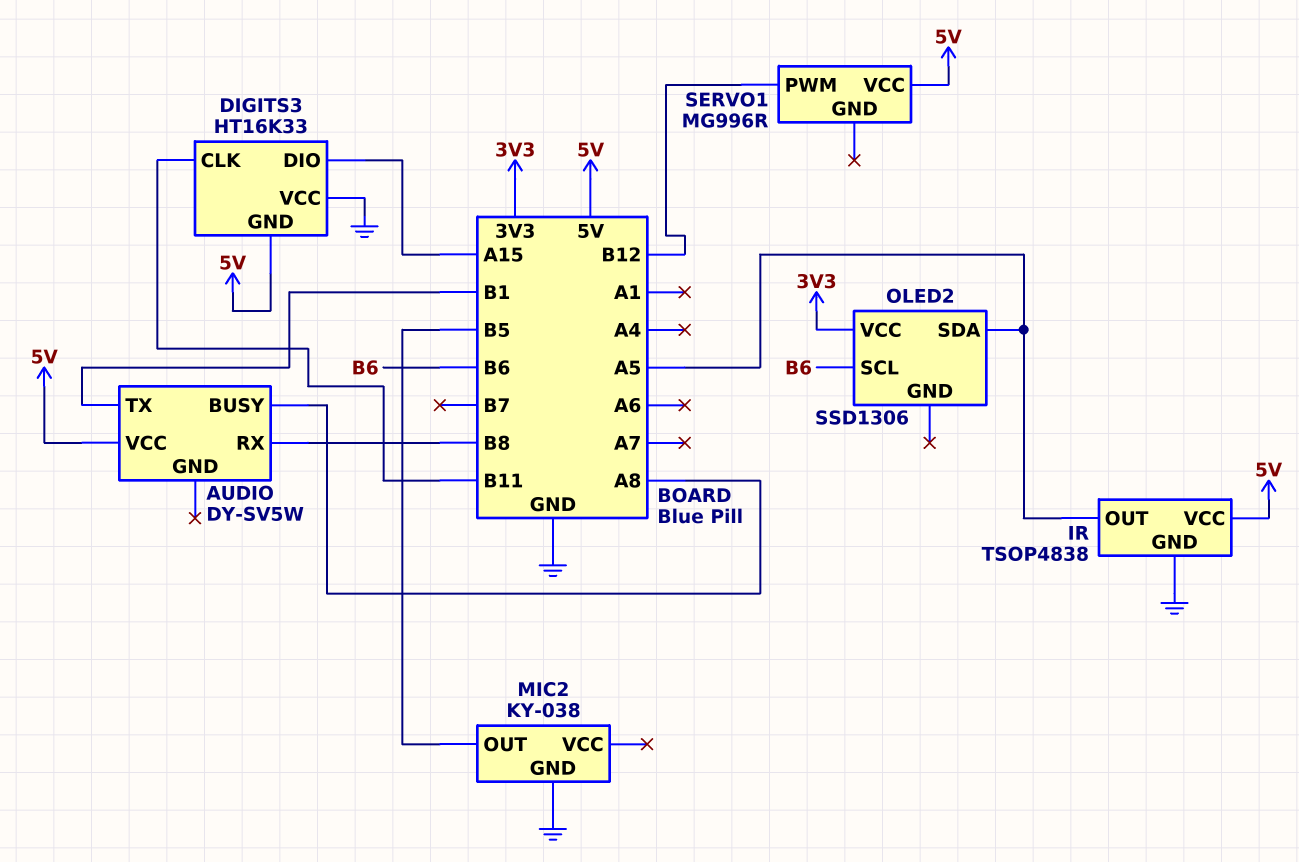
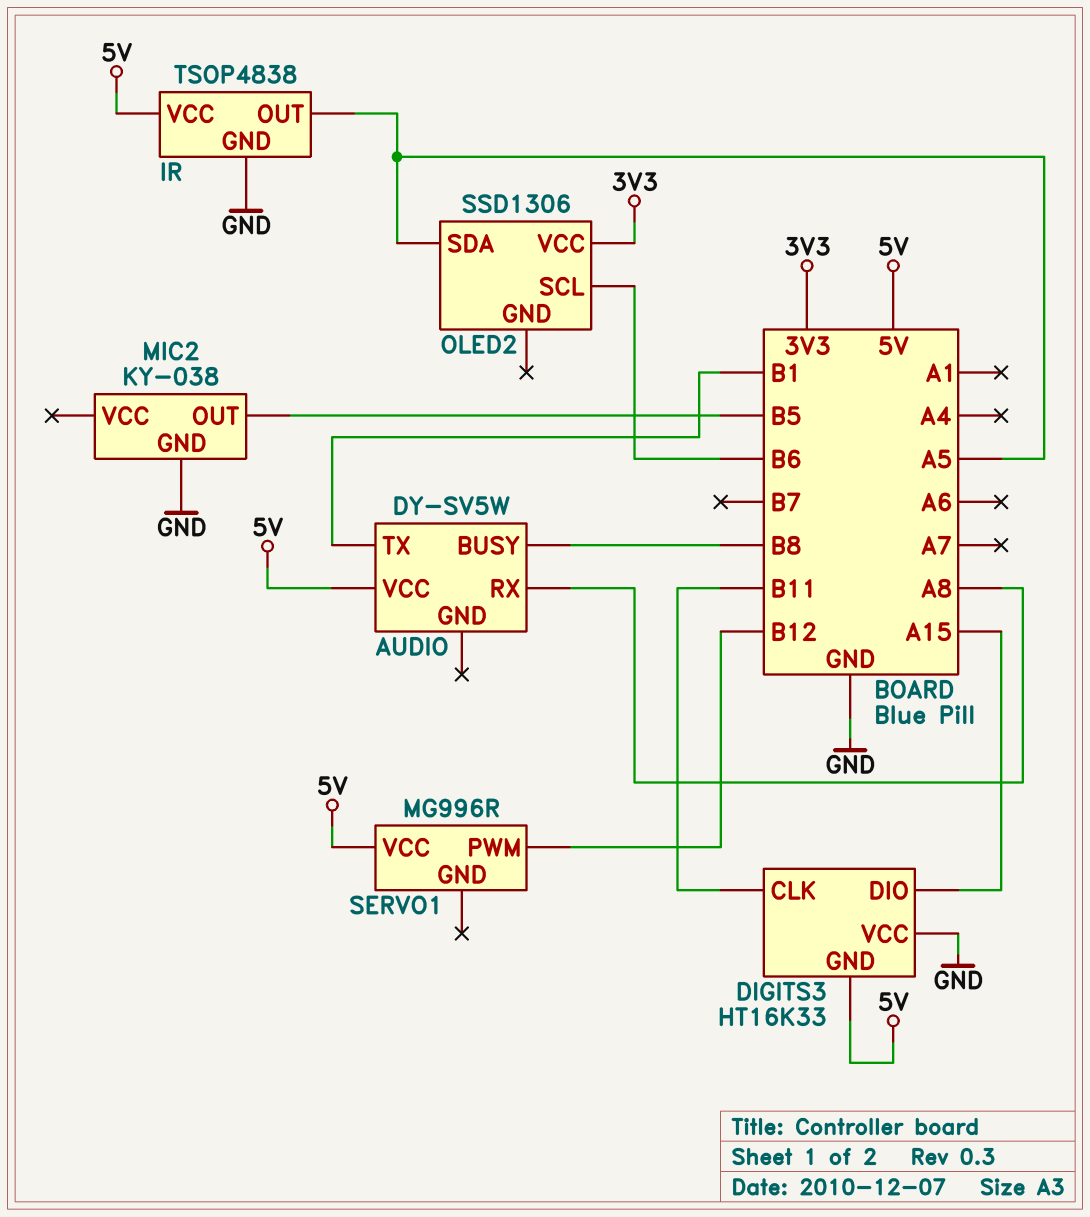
AUDIO pin BUSY: A8 -> B8
AUDIO pin RX: B8 -> A8

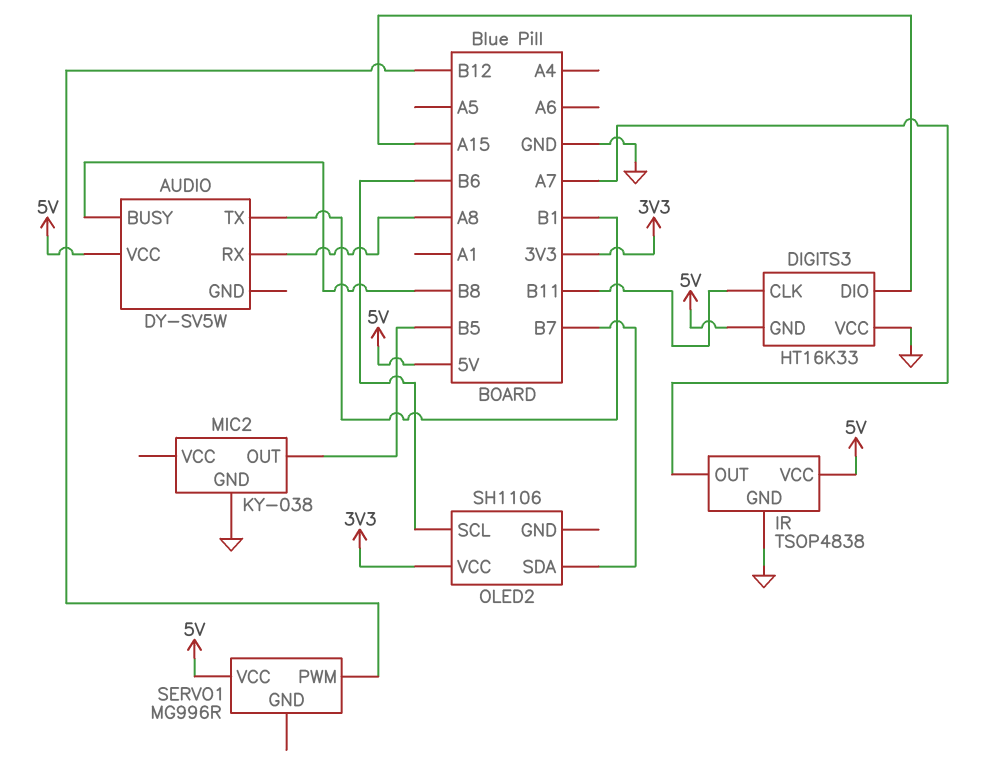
IR pin OUT: A5 -> A7
OLED2: SSD1306 -> SH1106
OLED2 pin SDA: A5 -> B7

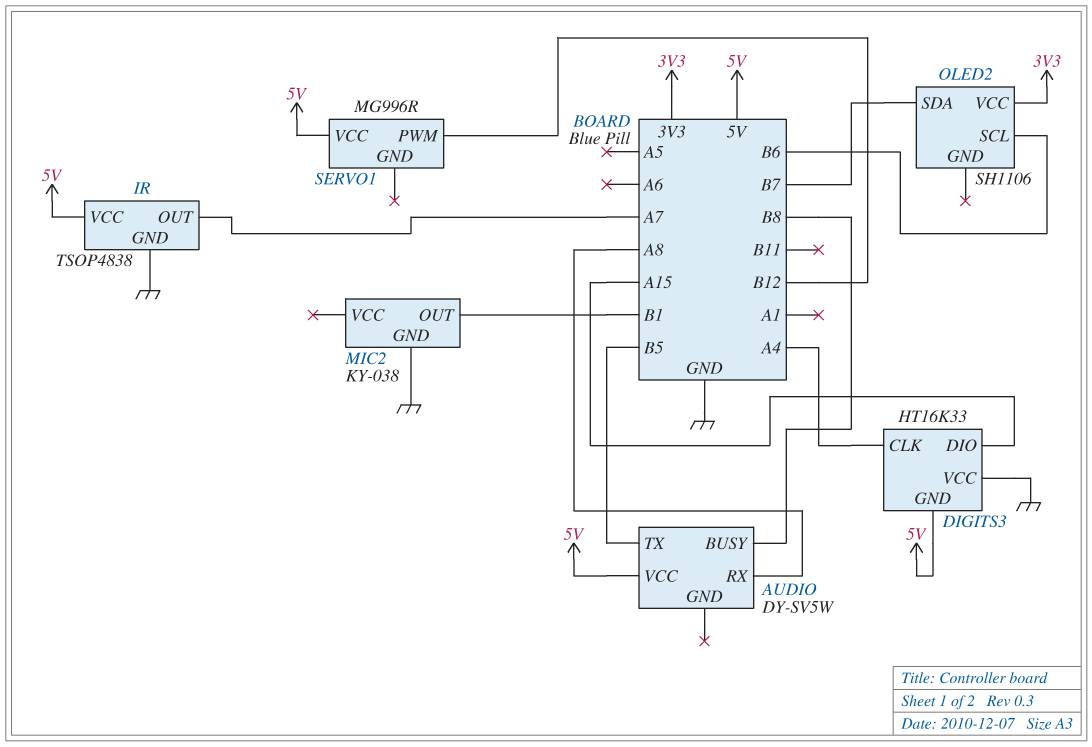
AUDIO pin TX: B1 -> B5
DIGITS3 pin CLK: B11 -> A4
MIC2 pin OUT: B5 -> B1

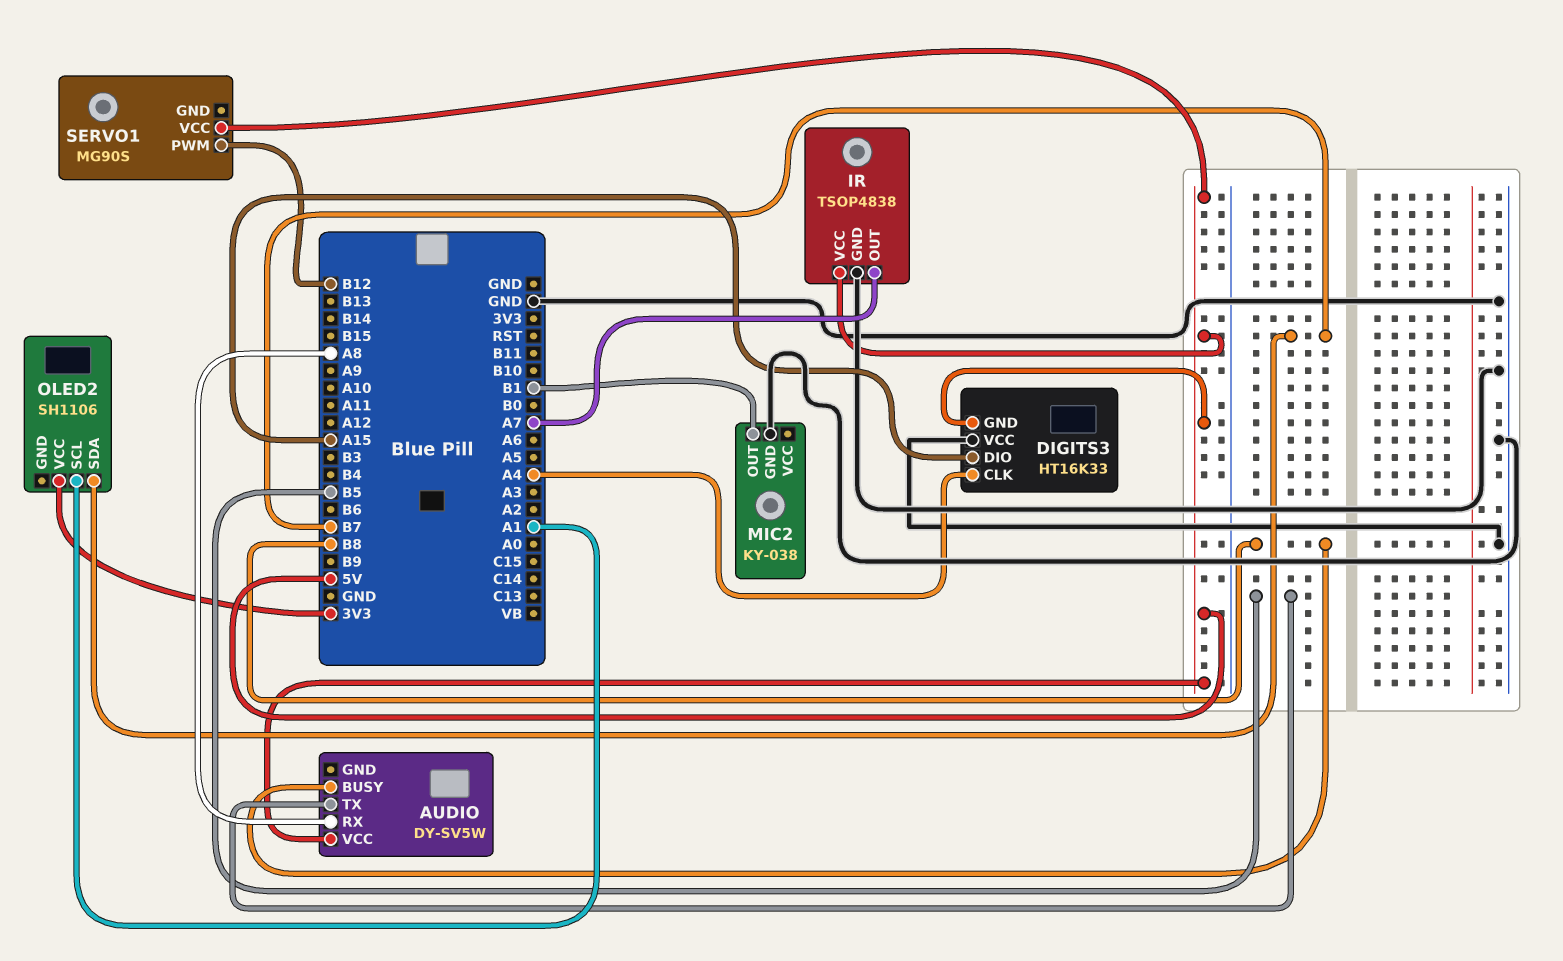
OLED2 pin SCL: B6 -> A1
SERVO1: MG996R -> MG90S

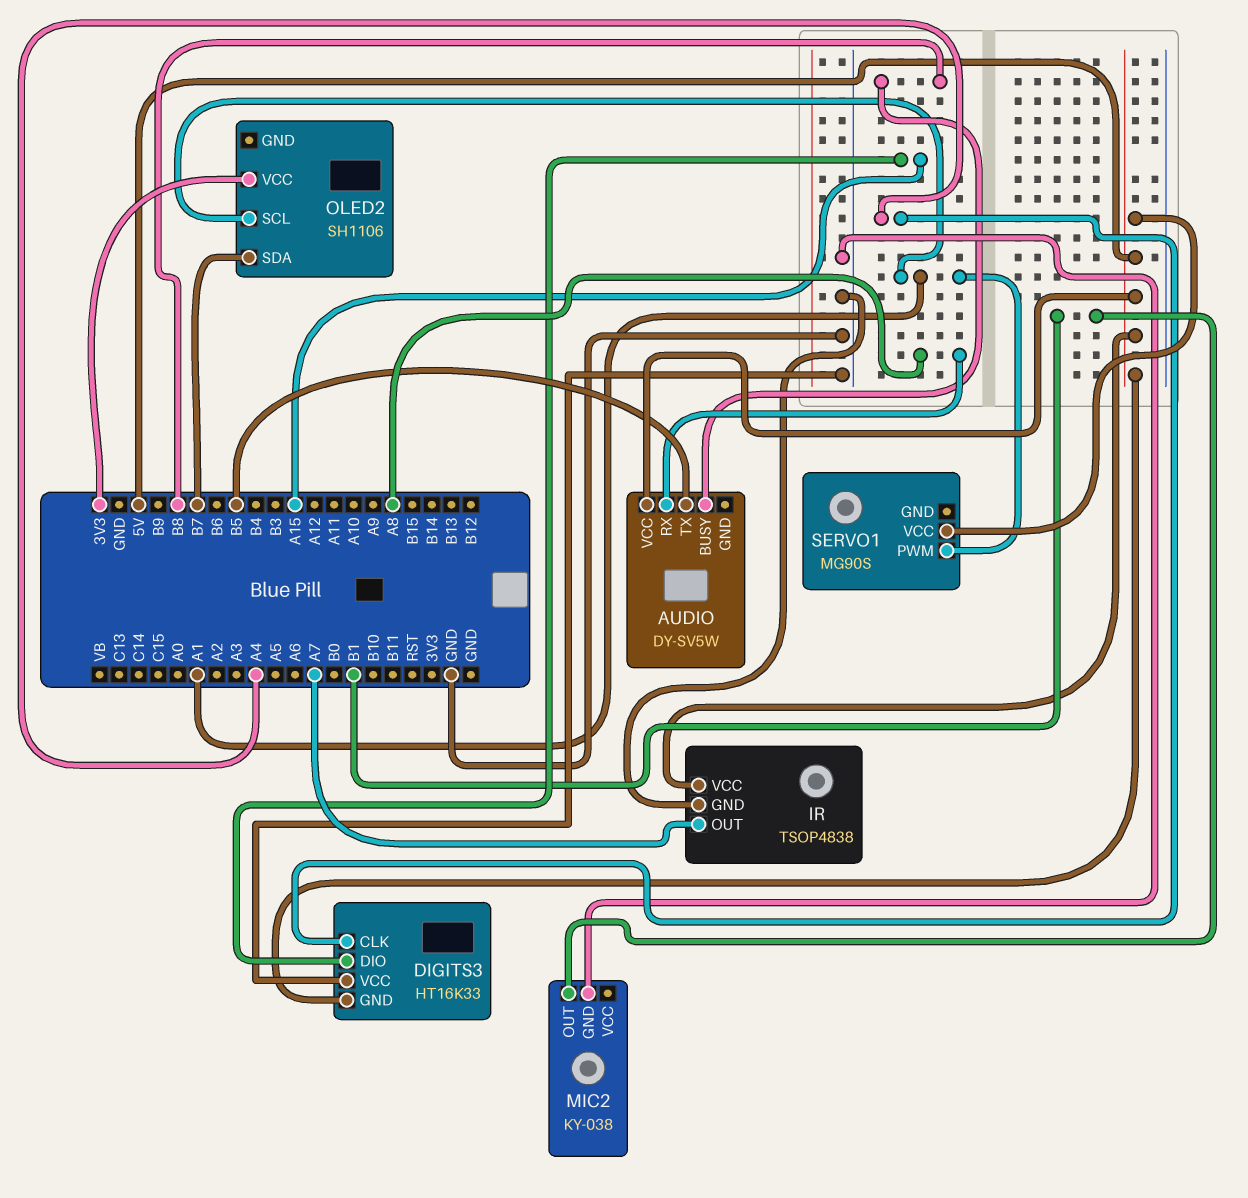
SERVO1 pin PWM: B12 -> A1

